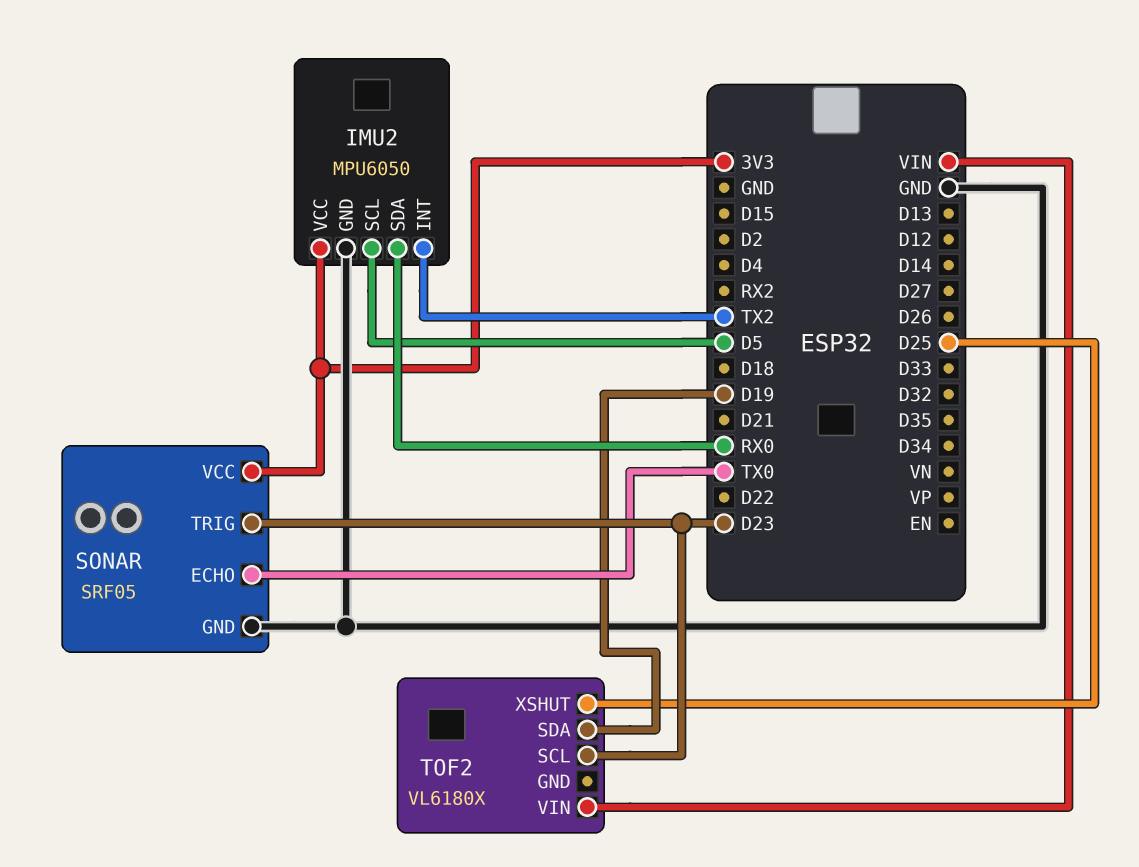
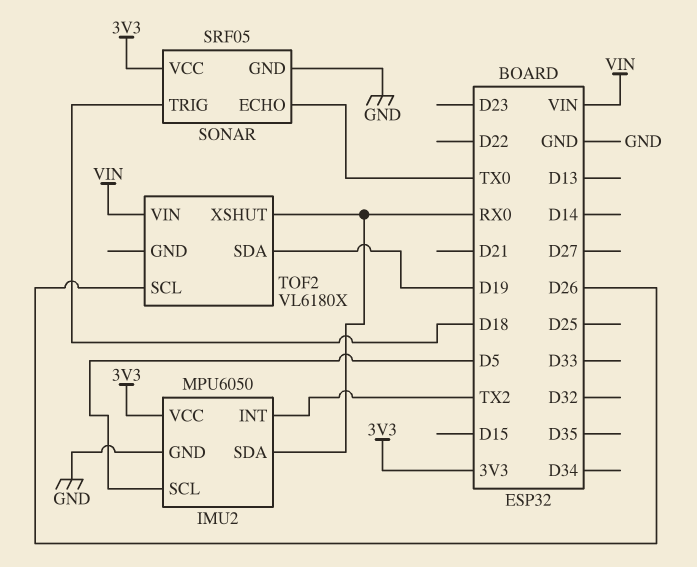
SONAR pin TRIG: D23 -> D18
TOF2 pin SCL: D23 -> D26
TOF2 pin XSHUT: D25 -> RX0

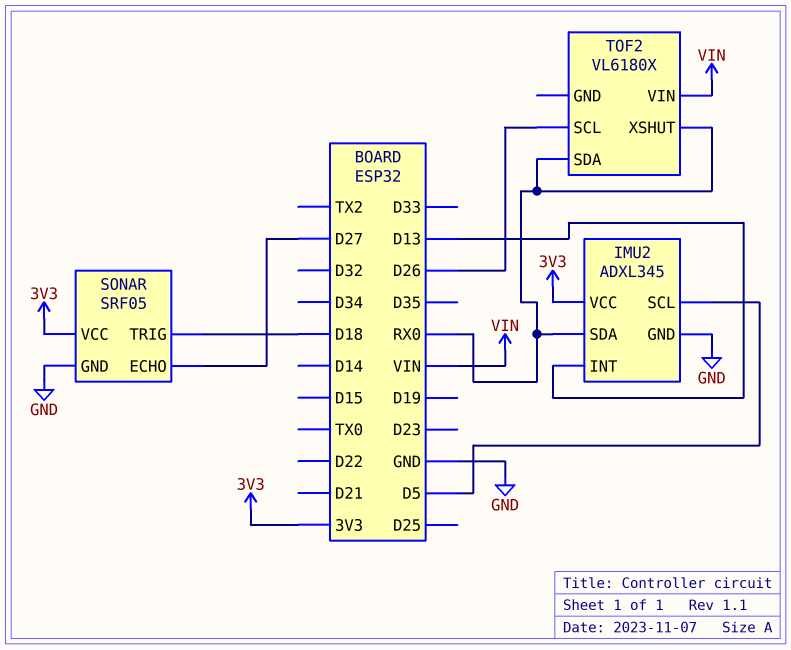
IMU2: MPU6050 -> ADXL345
IMU2 pin INT: TX2 -> D13
SONAR pin ECHO: TX0 -> D27
TOF2 pin SDA: D19 -> RX0

